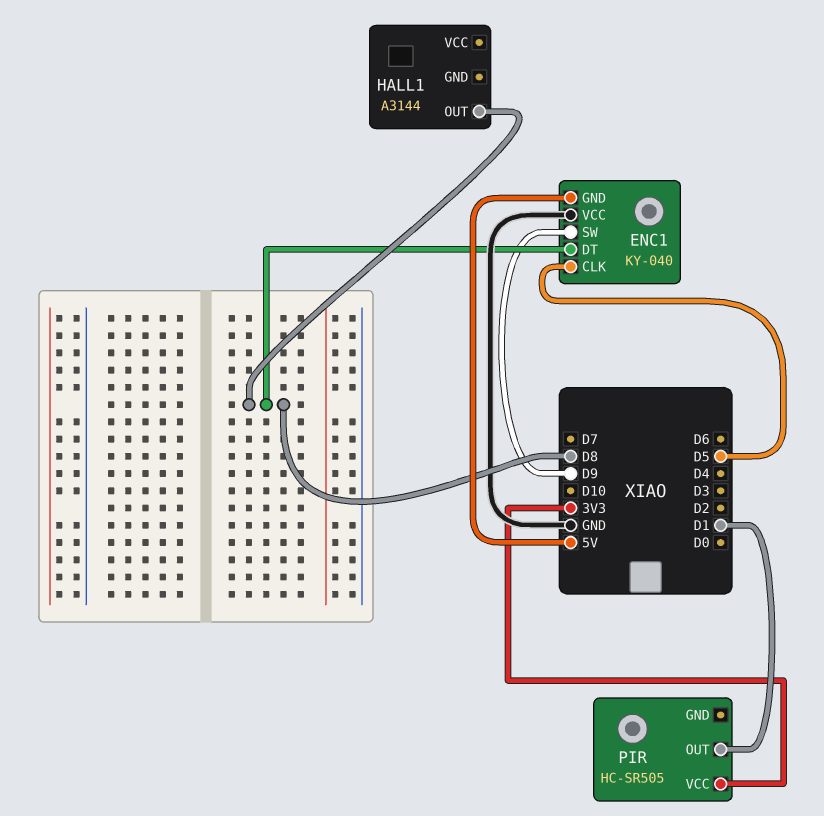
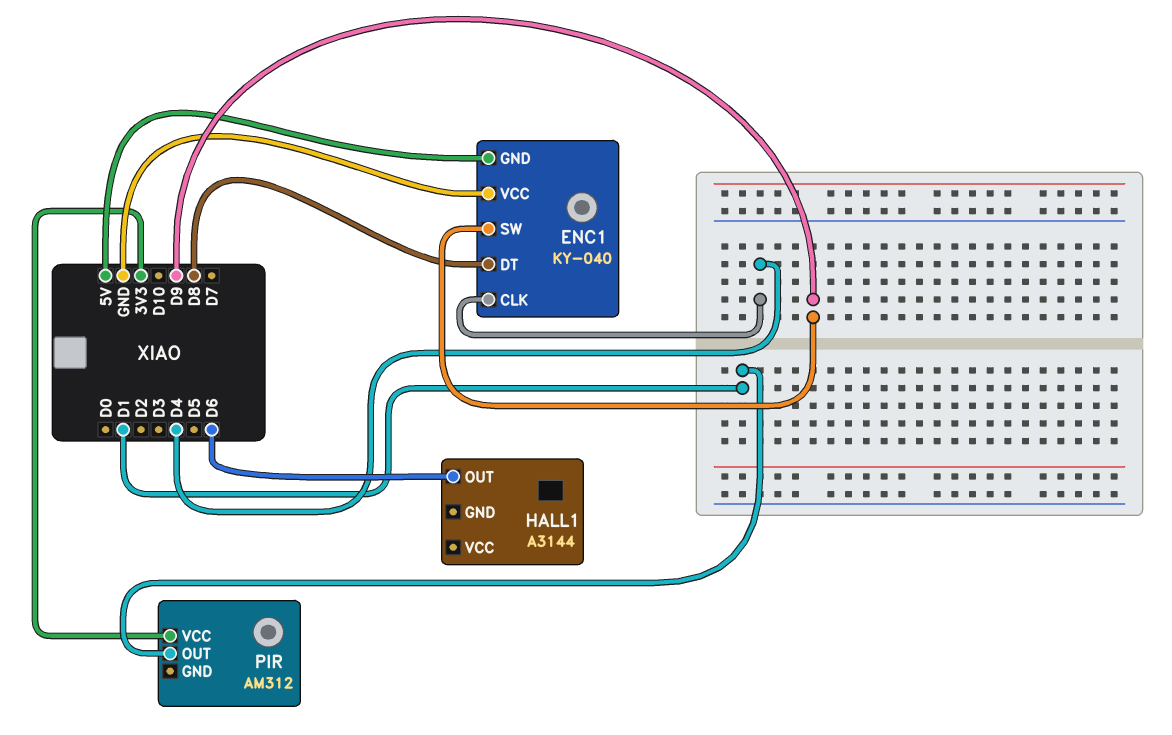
ENC1 pin CLK: D5 -> D4
HALL1 pin OUT: D8 -> D6
PIR: HC-SR505 -> AM312

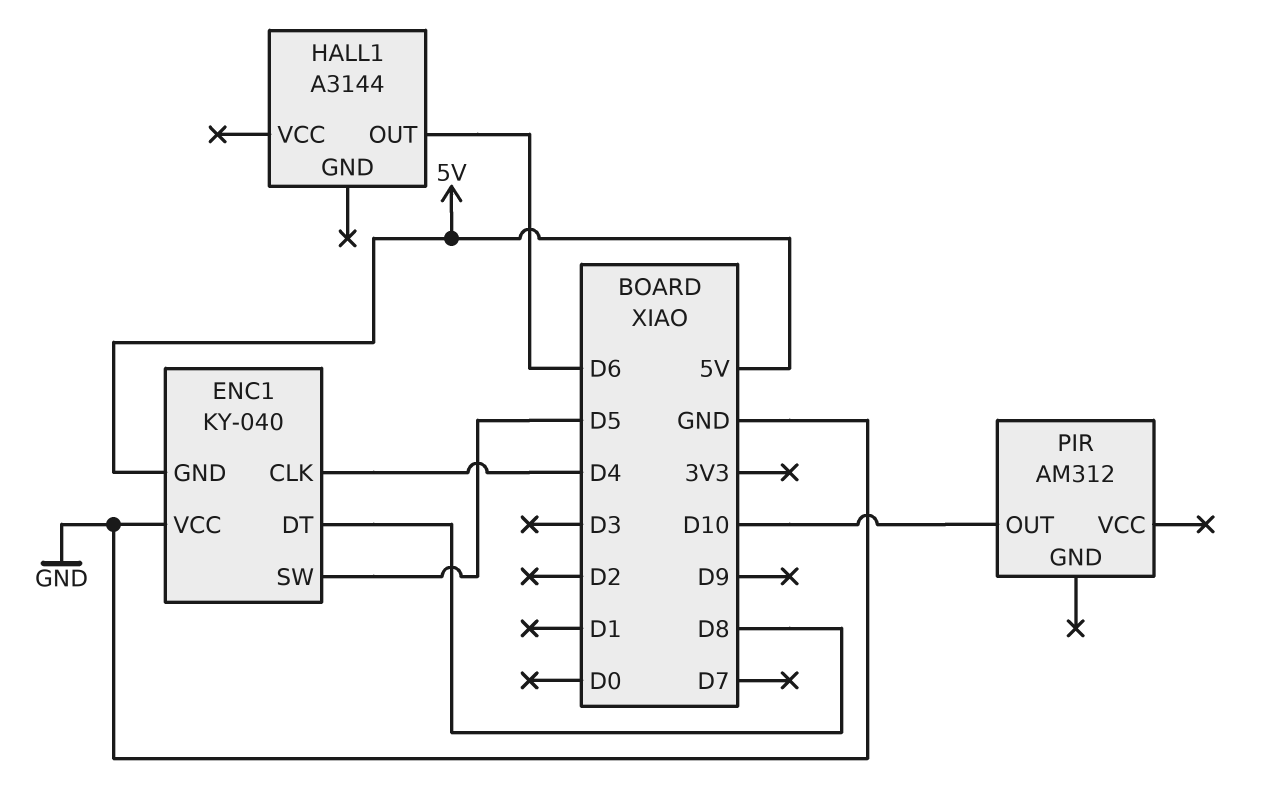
ENC1 pin SW: D9 -> D5
PIR pin OUT: D1 -> D10
PIR pin VCC: 3V3 -> none

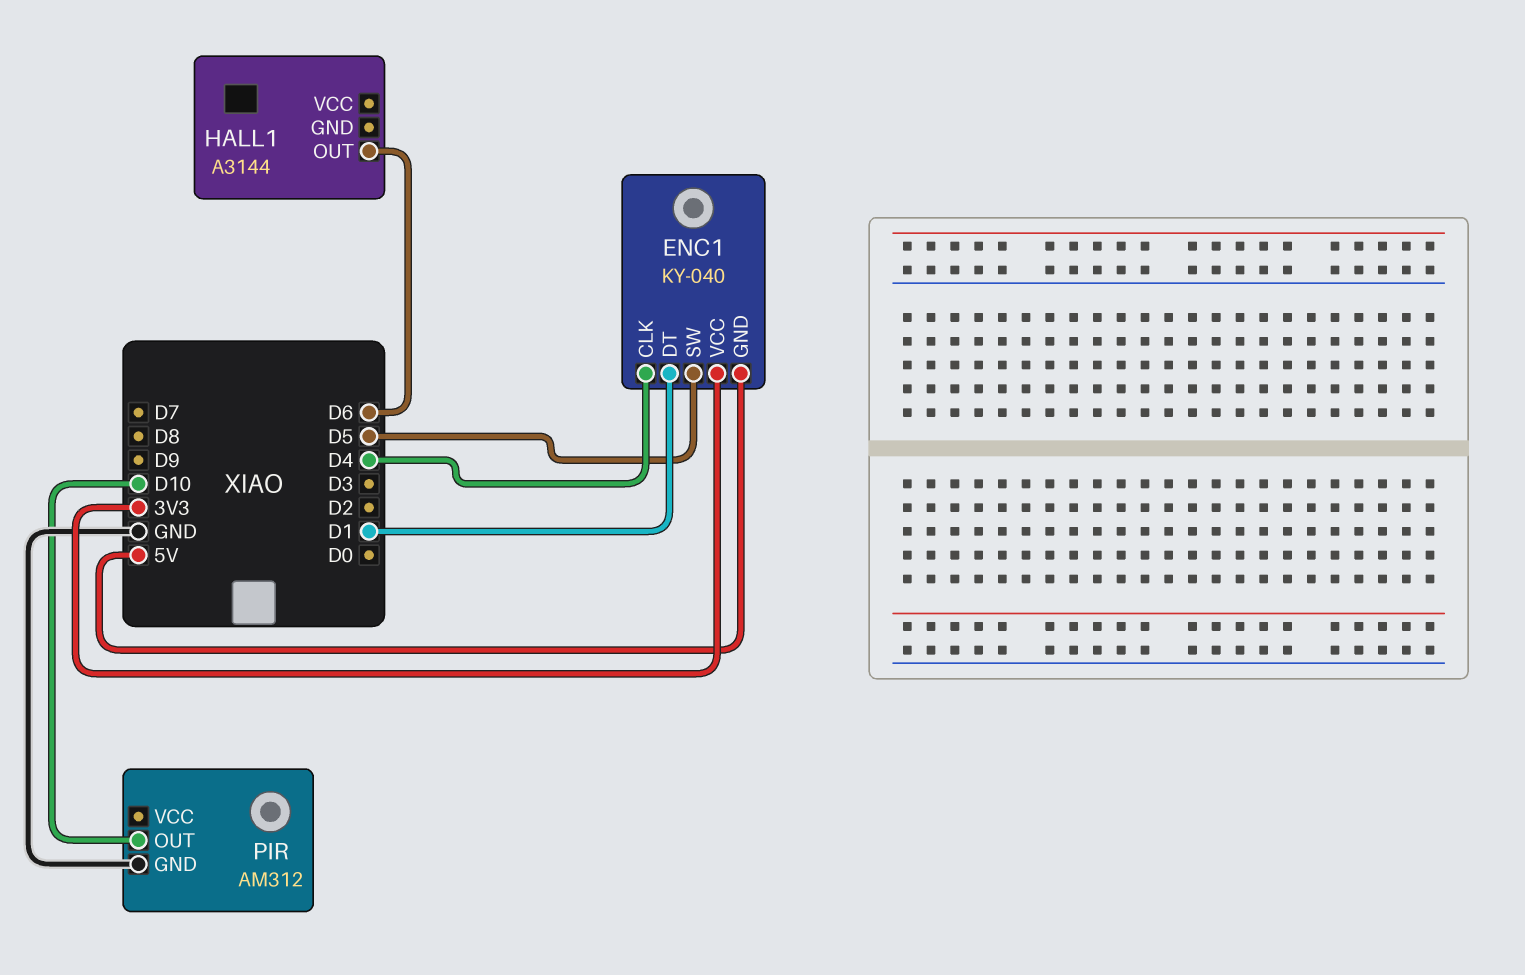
ENC1 pin DT: D8 -> D1
ENC1 pin VCC: GND -> 3V3
PIR pin GND: none -> GND

